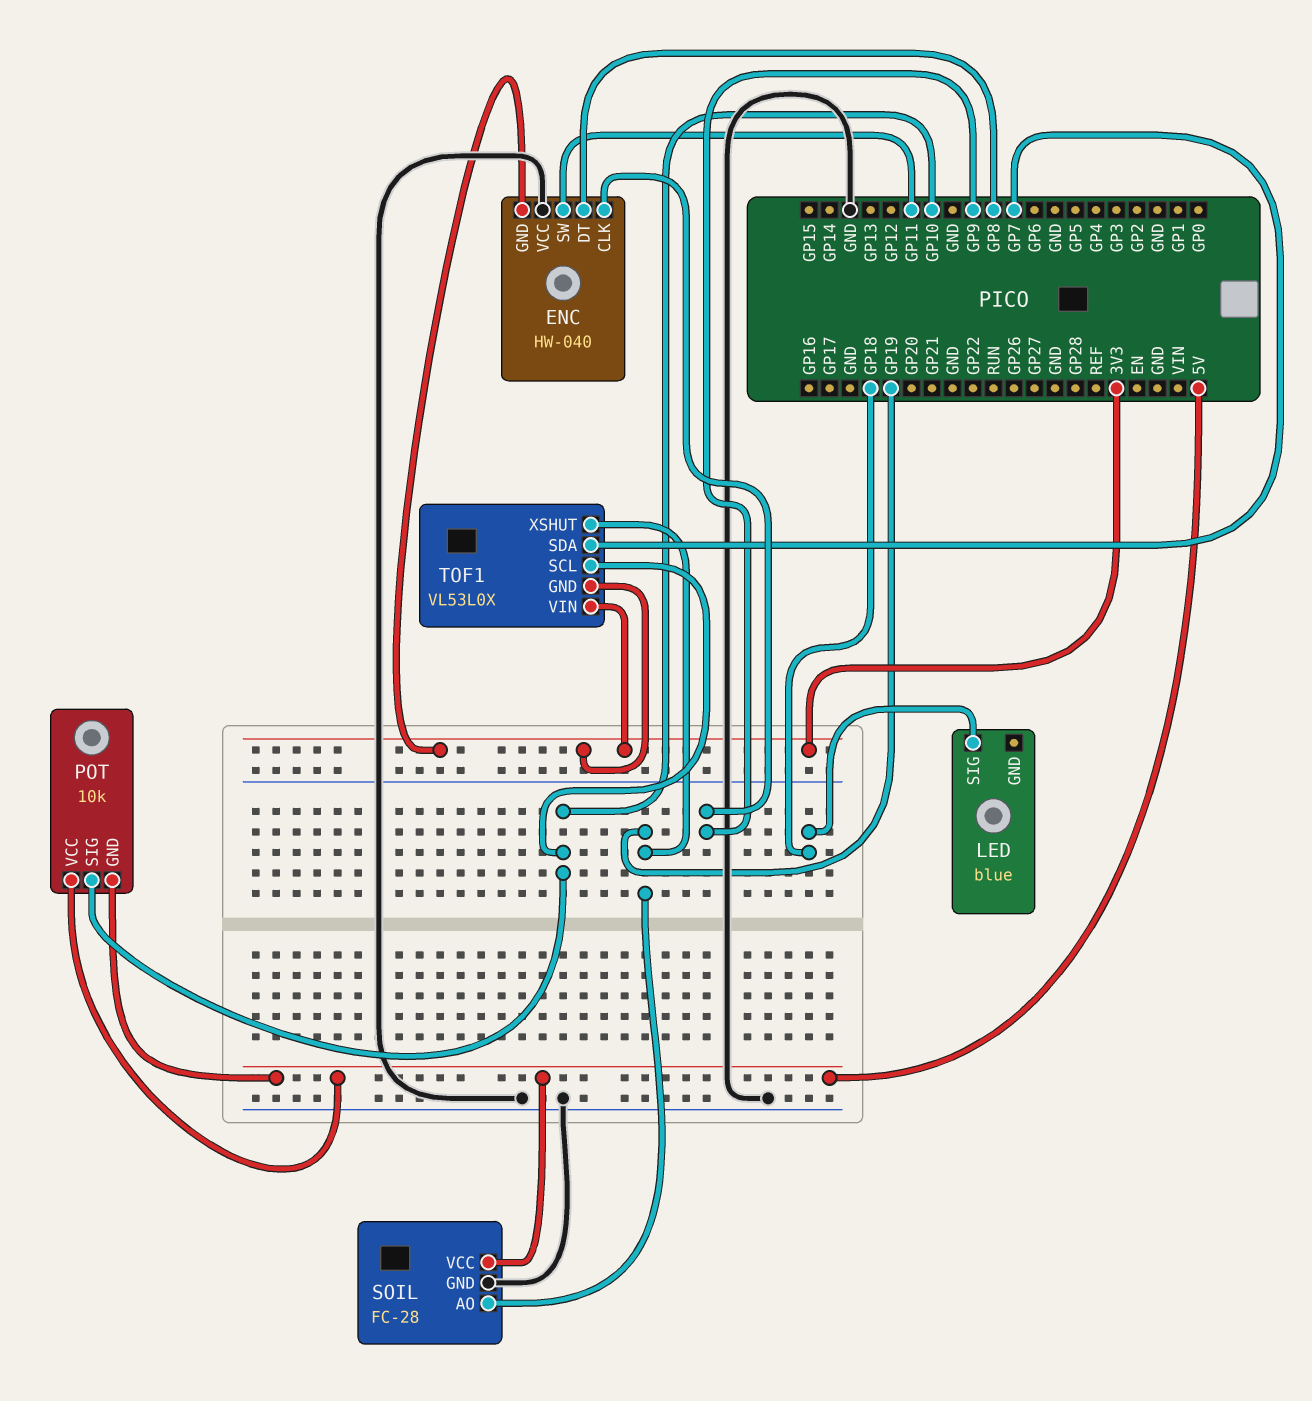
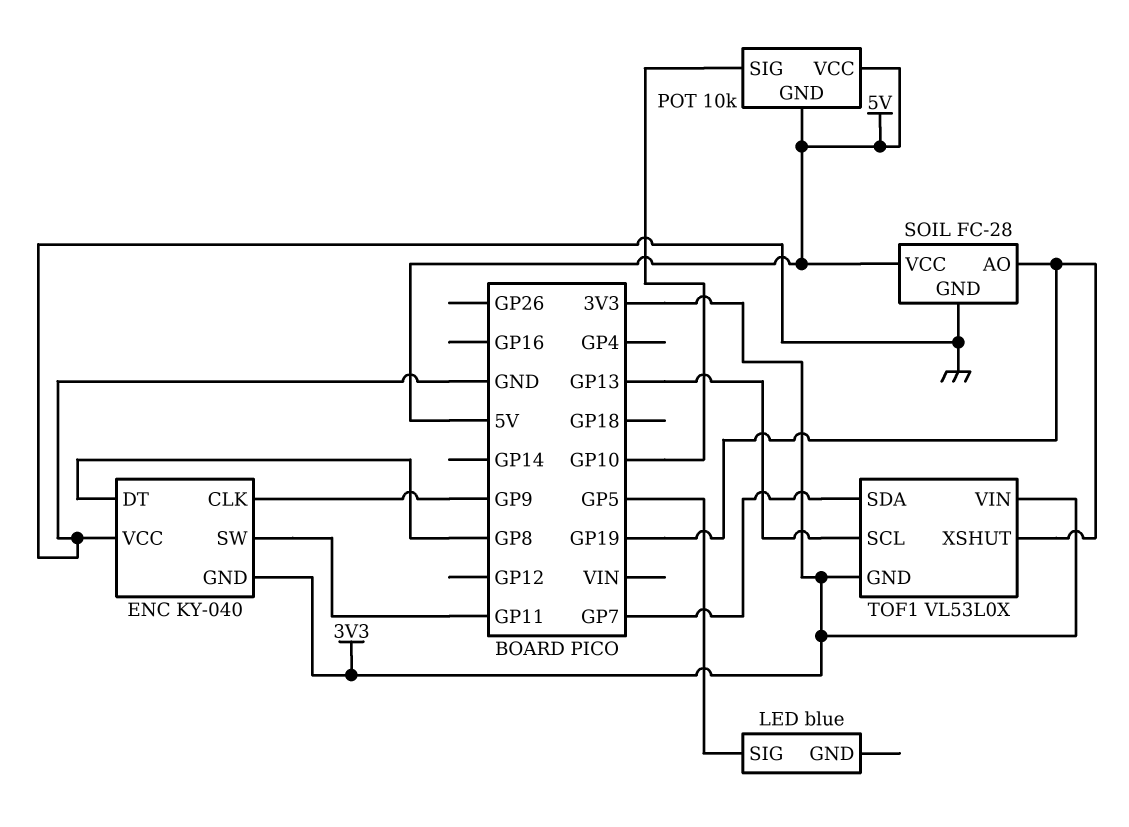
ENC: HW-040 -> KY-040
LED pin SIG: GP18 -> GP5
TOF1 pin SCL: GP10 -> GP13

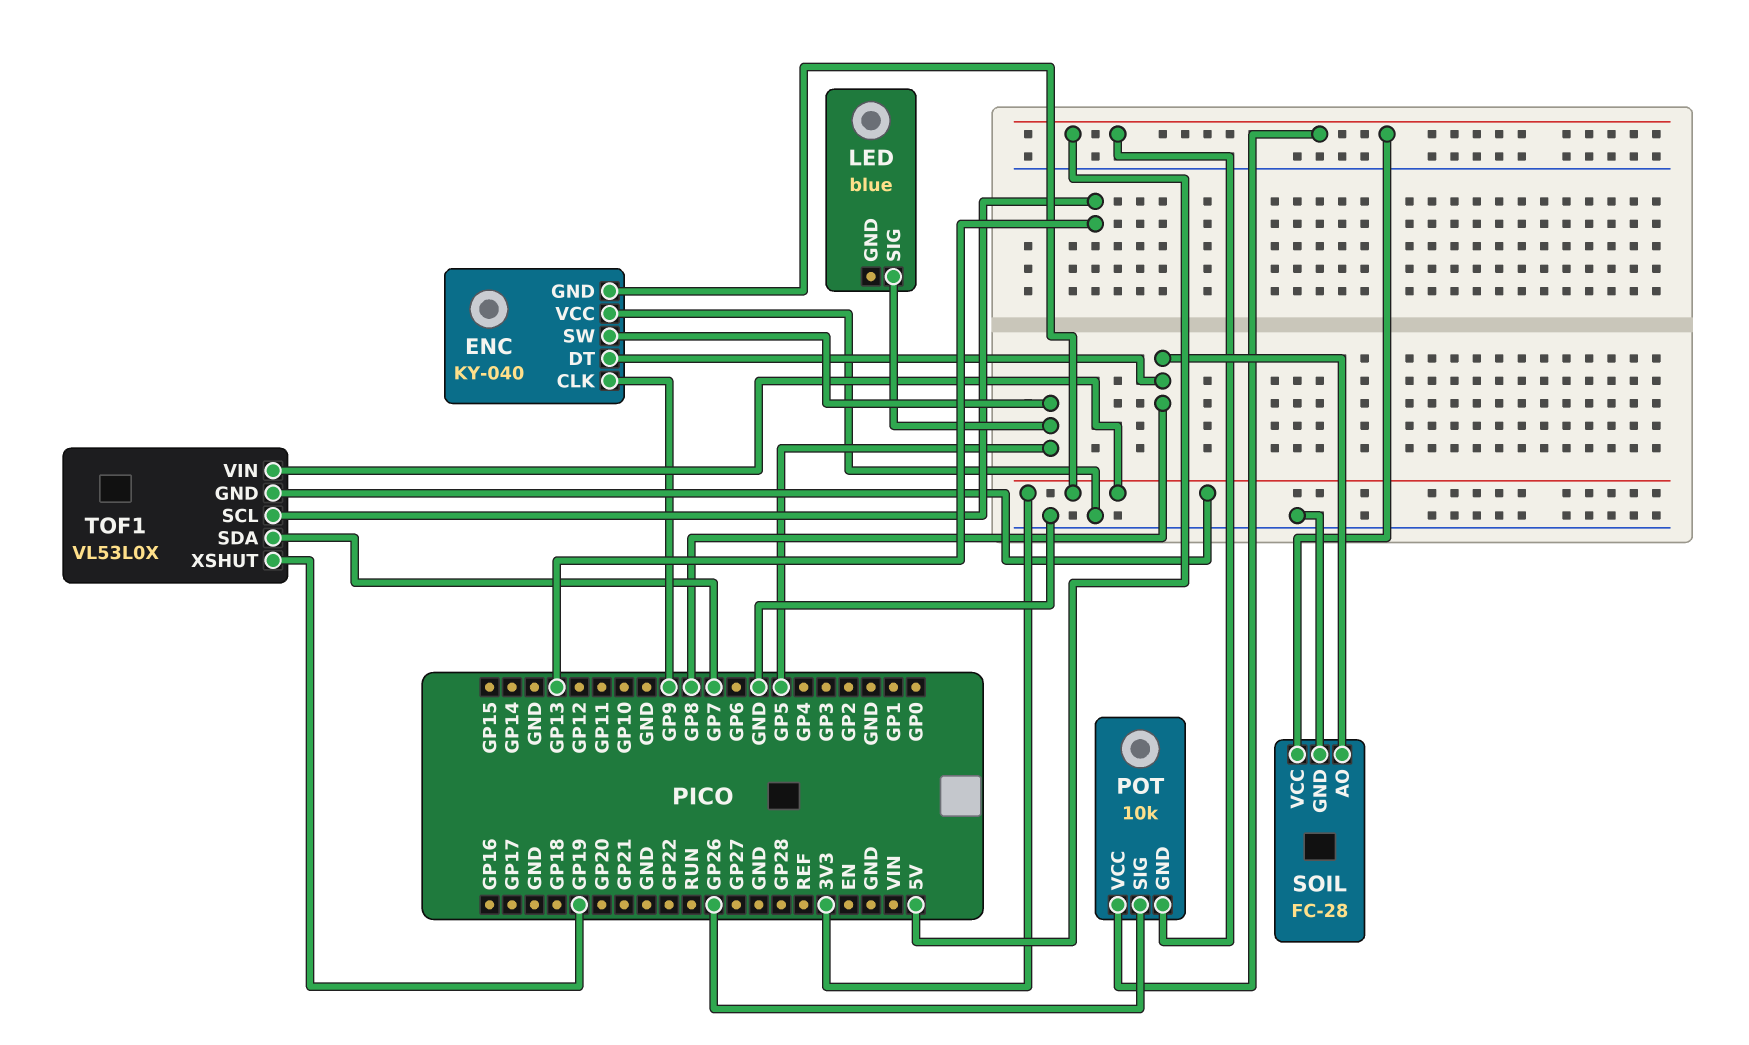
ENC pin SW: GP11 -> GP5
POT pin SIG: GP10 -> GP26
SOIL pin AO: GP19 -> GP8

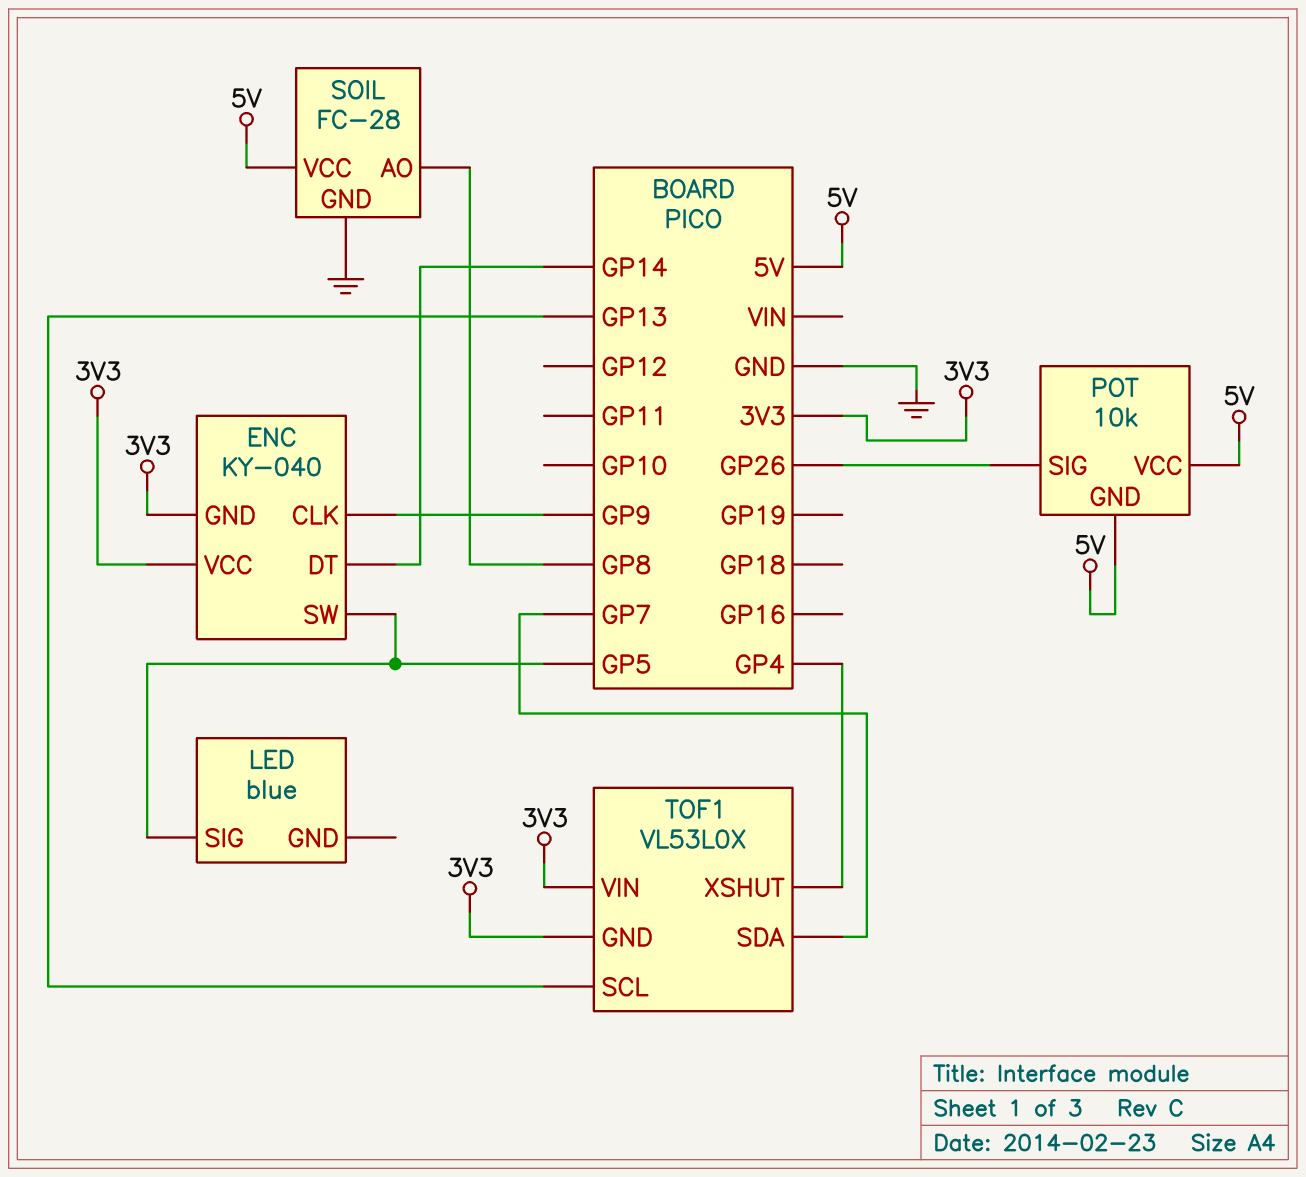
ENC pin DT: GP8 -> GP14
ENC pin VCC: GND -> 3V3
TOF1 pin XSHUT: GP19 -> GP4

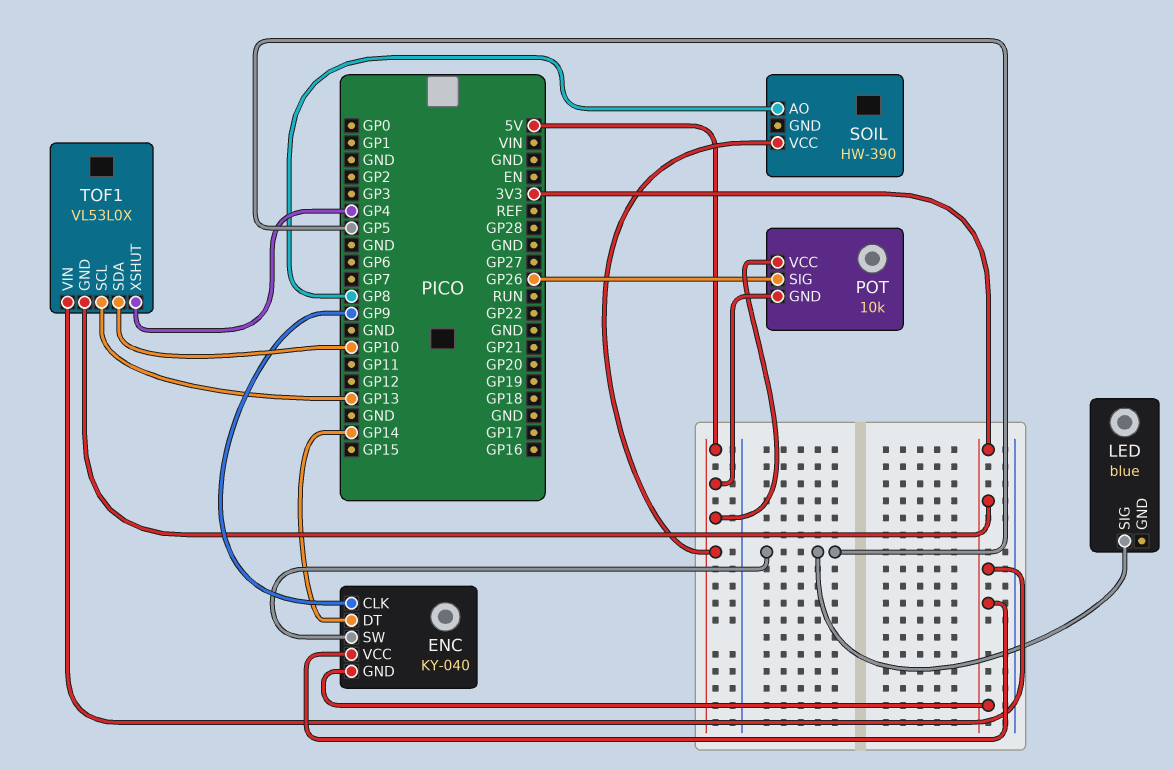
SOIL: FC-28 -> HW-390
SOIL pin GND: GND -> none
TOF1 pin SDA: GP7 -> GP10

